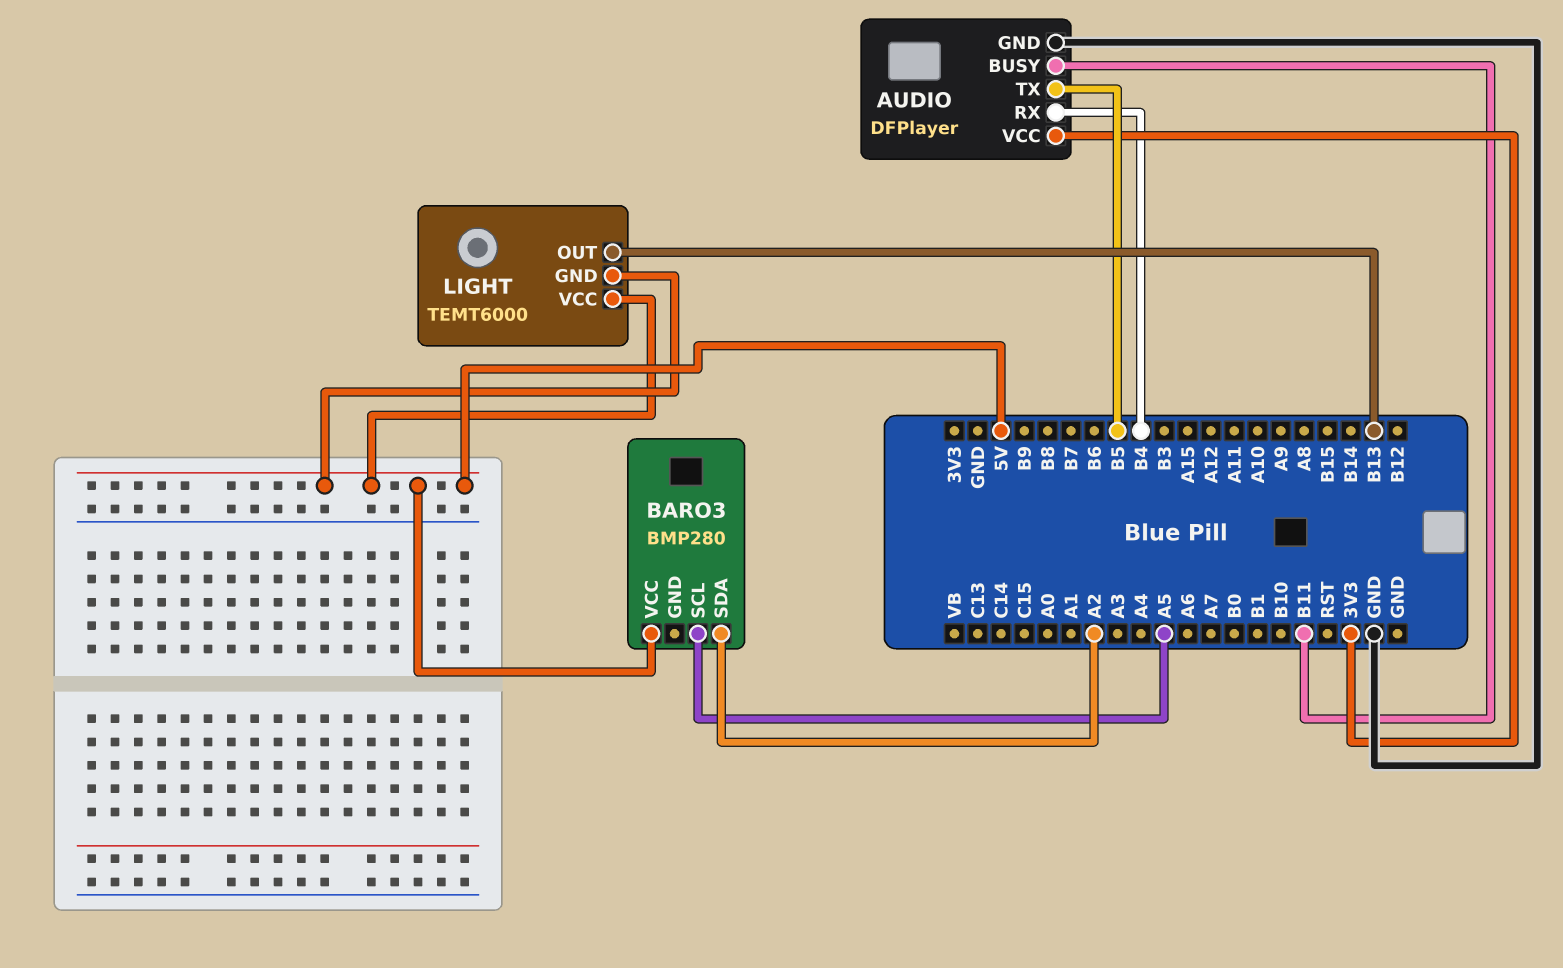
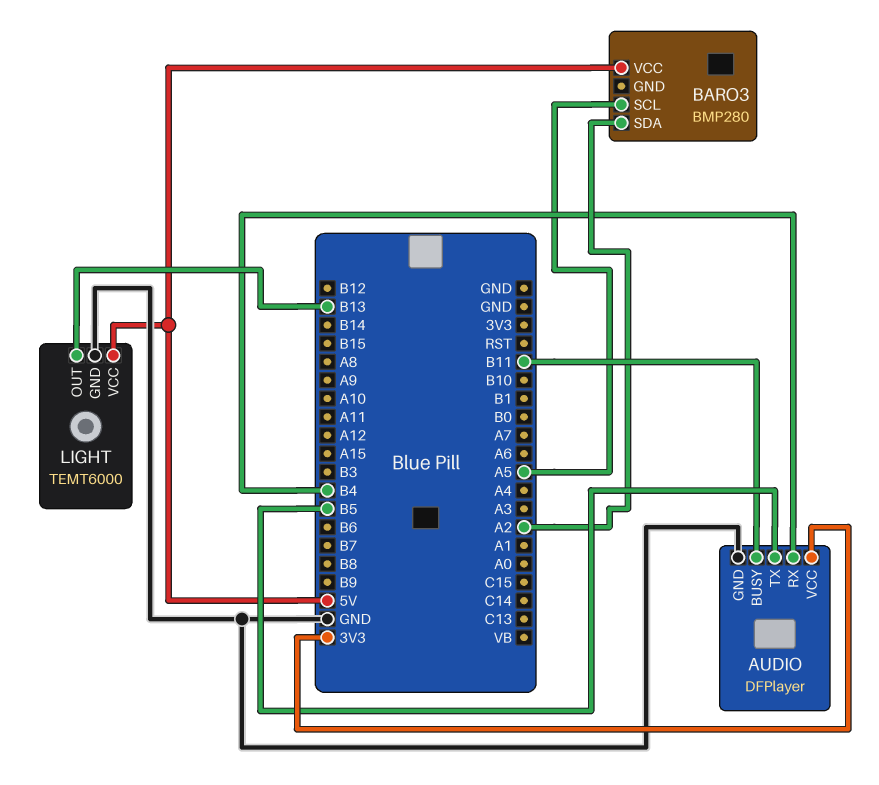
LIGHT pin GND: 5V -> GND

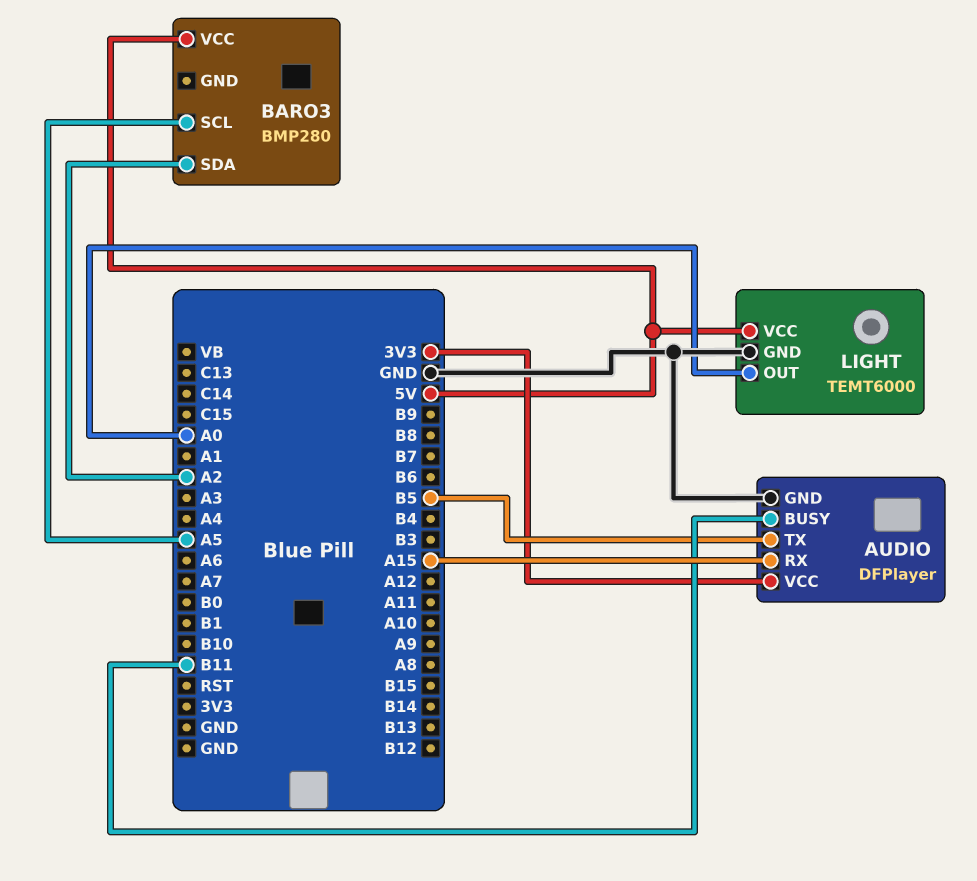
AUDIO pin RX: B4 -> A15
LIGHT pin OUT: B13 -> A0

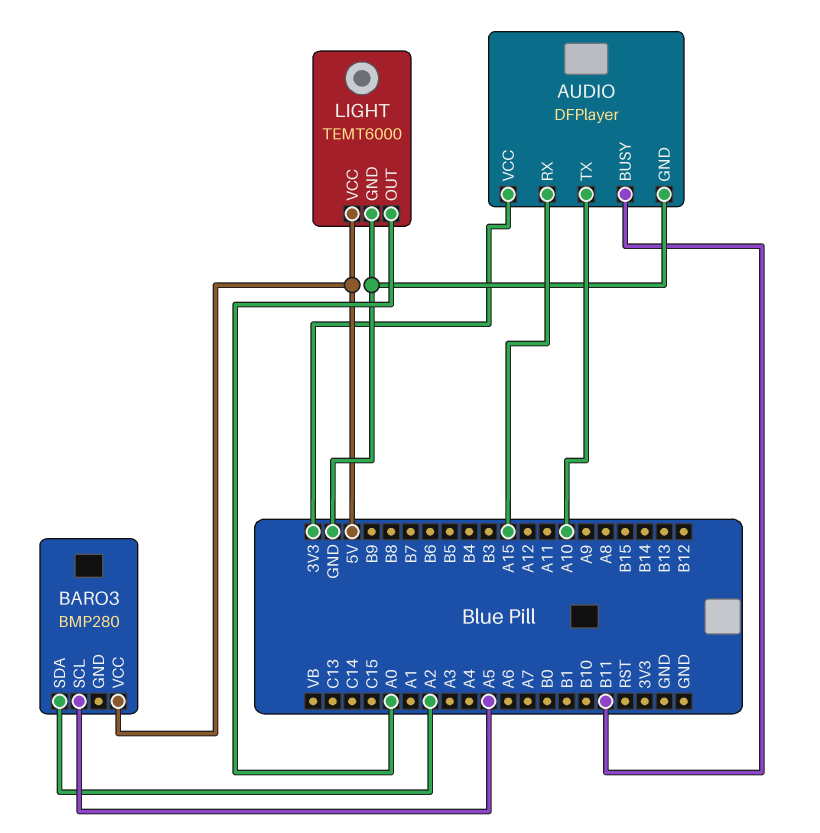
AUDIO pin TX: B5 -> A10

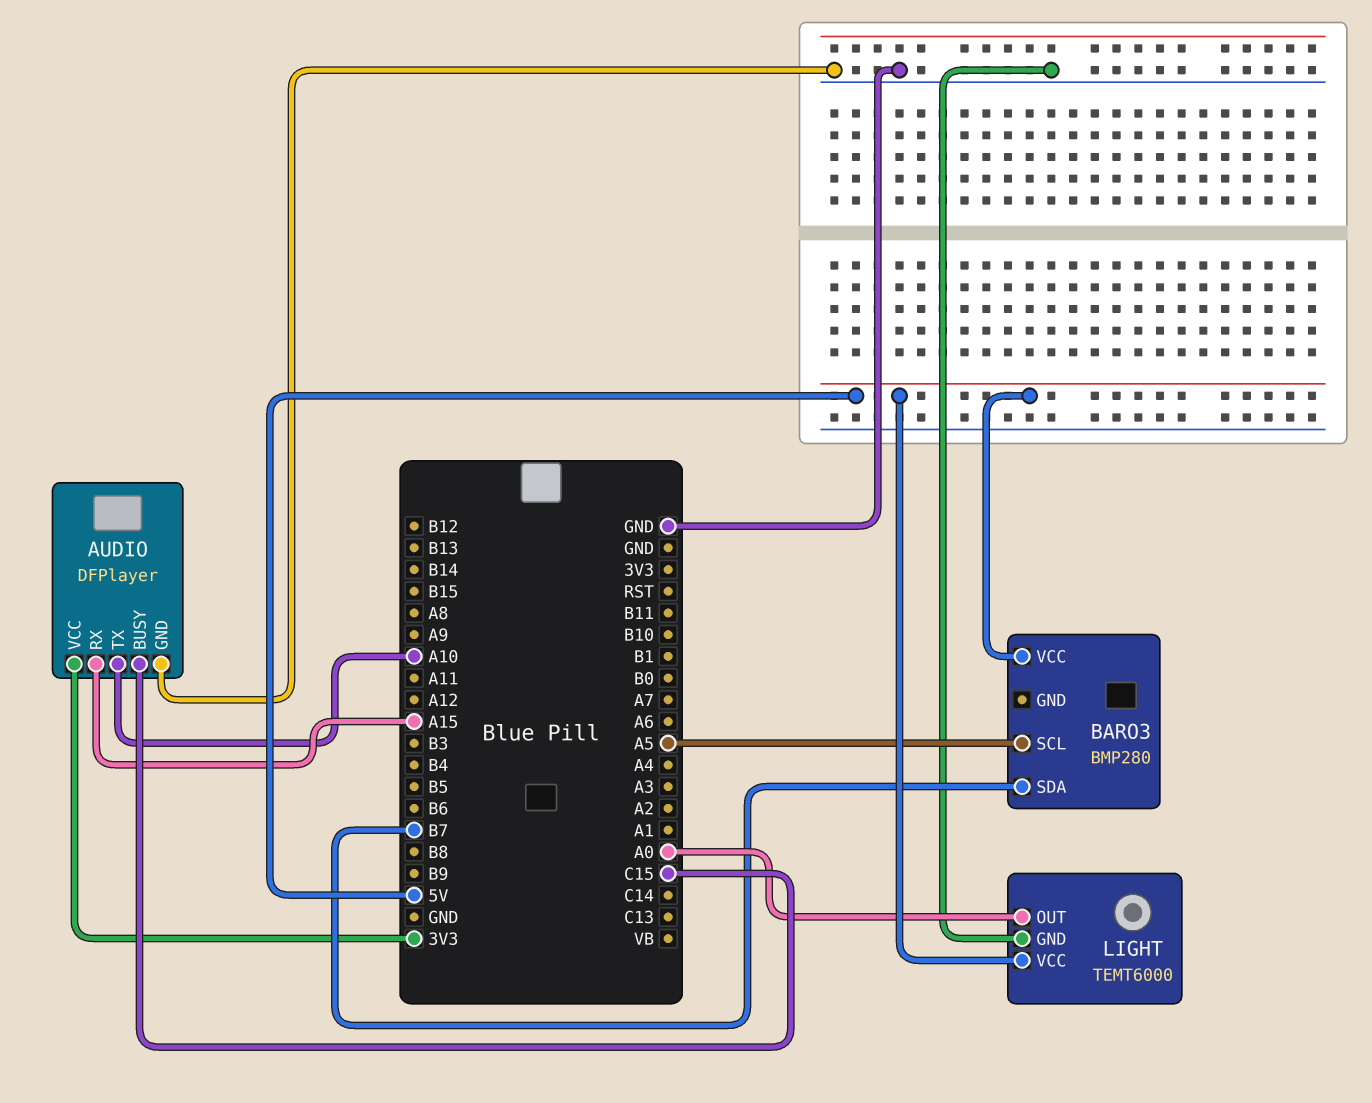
AUDIO pin BUSY: B11 -> C15
BARO3 pin SDA: A2 -> B7

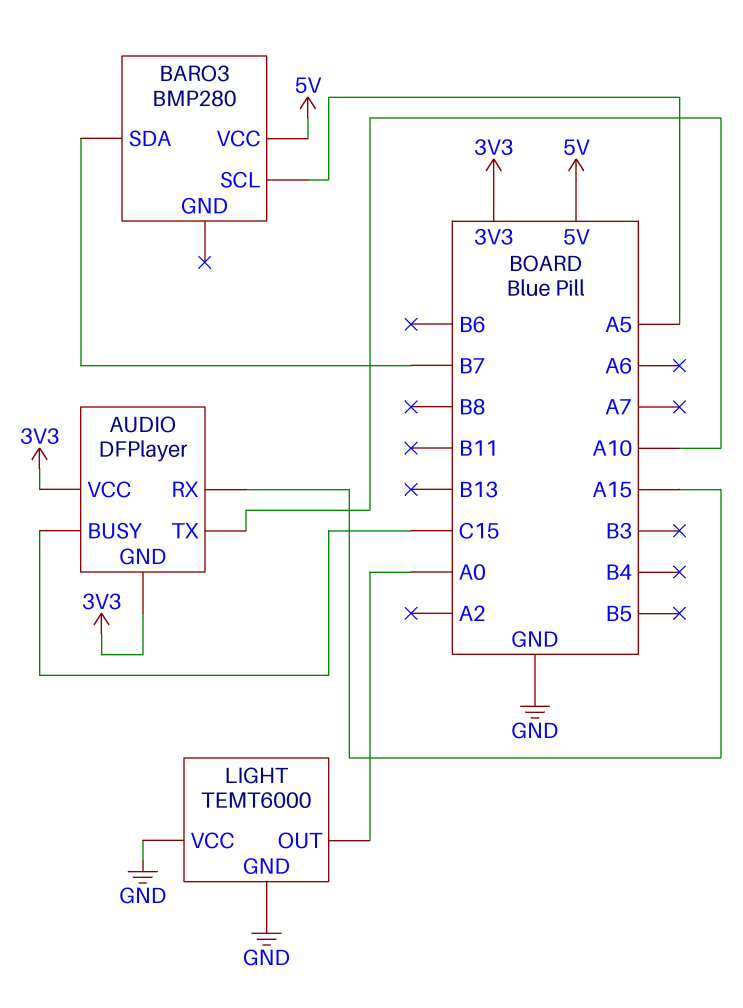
AUDIO pin GND: GND -> 3V3
LIGHT pin VCC: 5V -> GND

